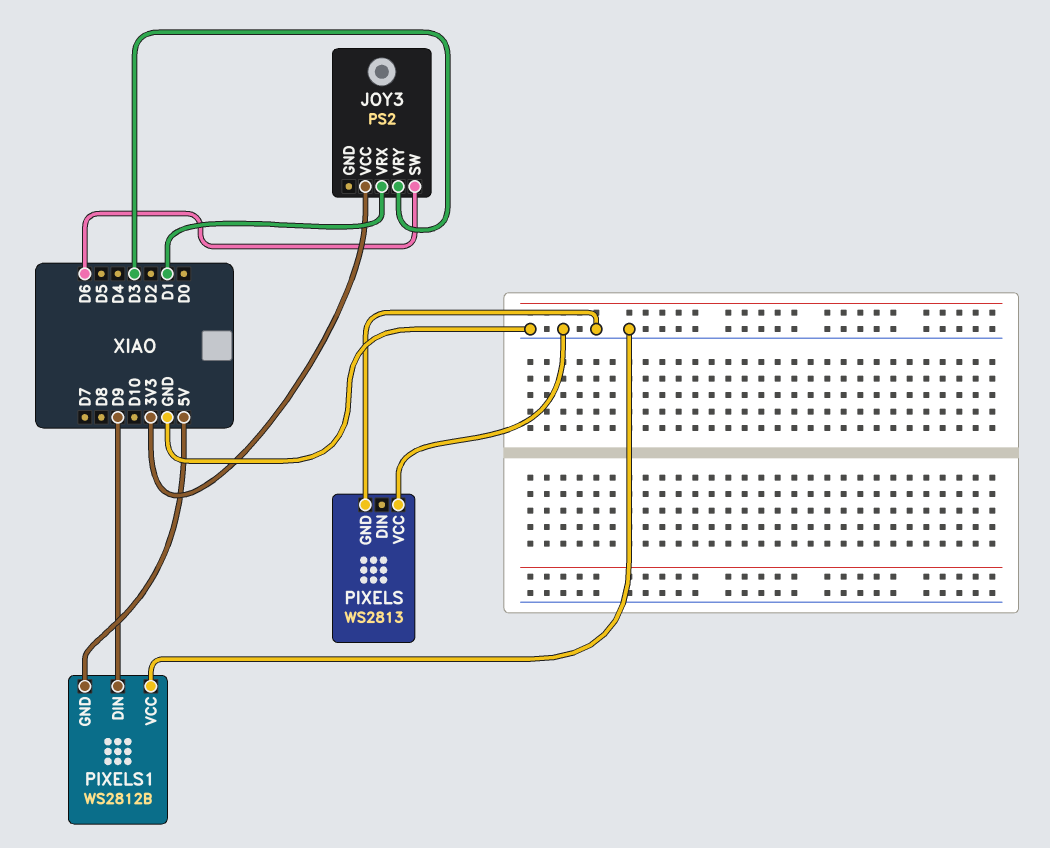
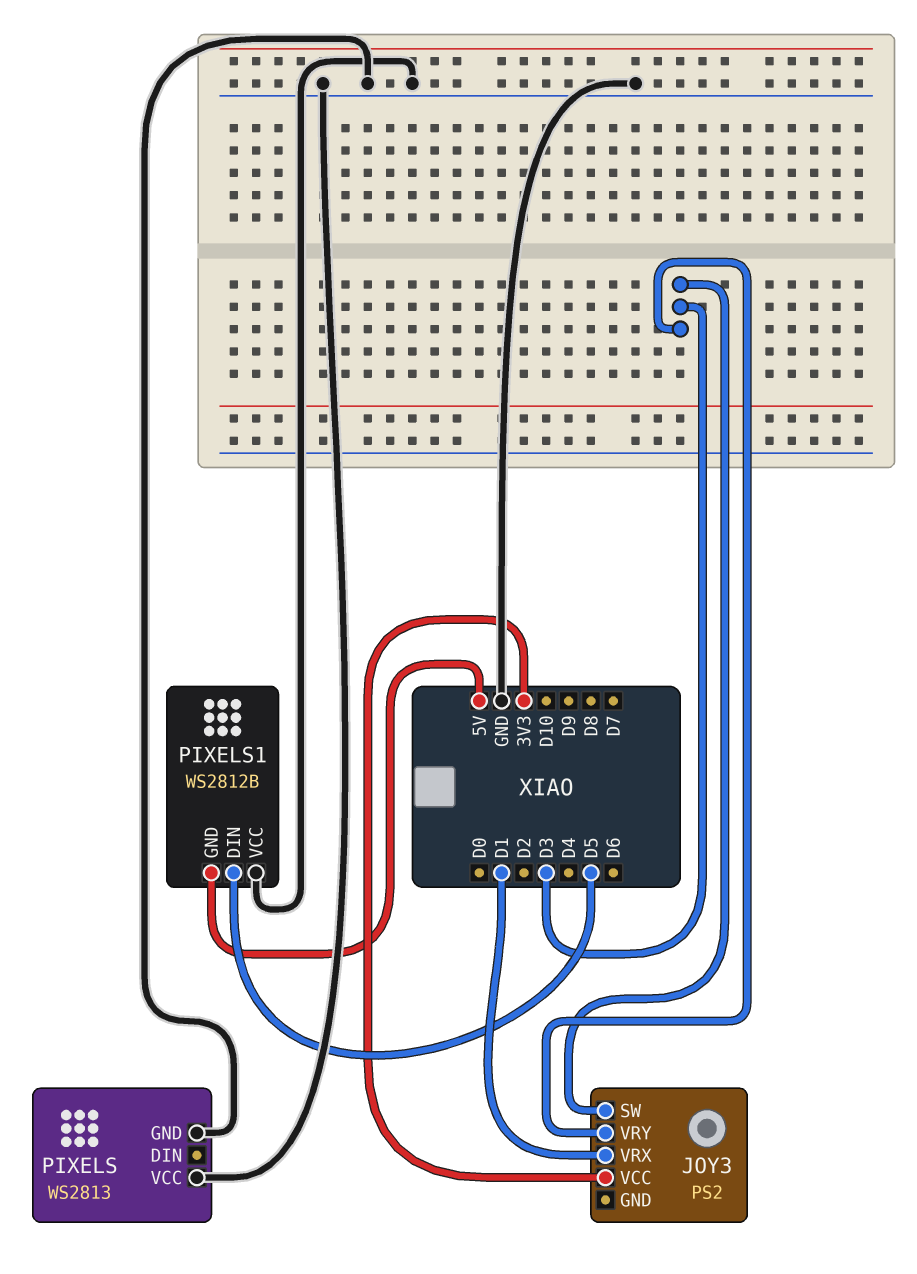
JOY3 pin SW: D6 -> D3
PIXELS1 pin DIN: D9 -> D5

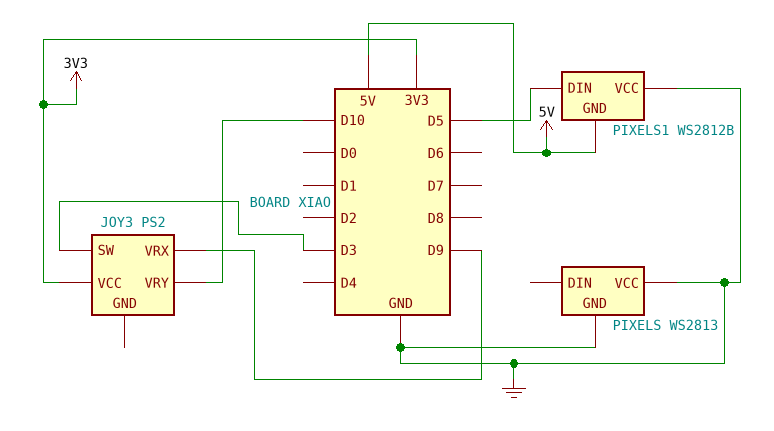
JOY3 pin VRX: D1 -> D9
JOY3 pin VRY: D3 -> D10

